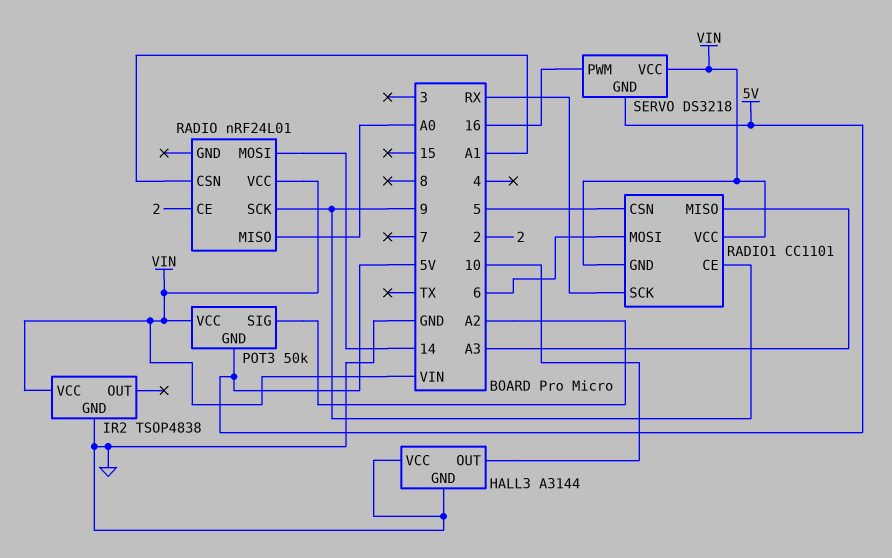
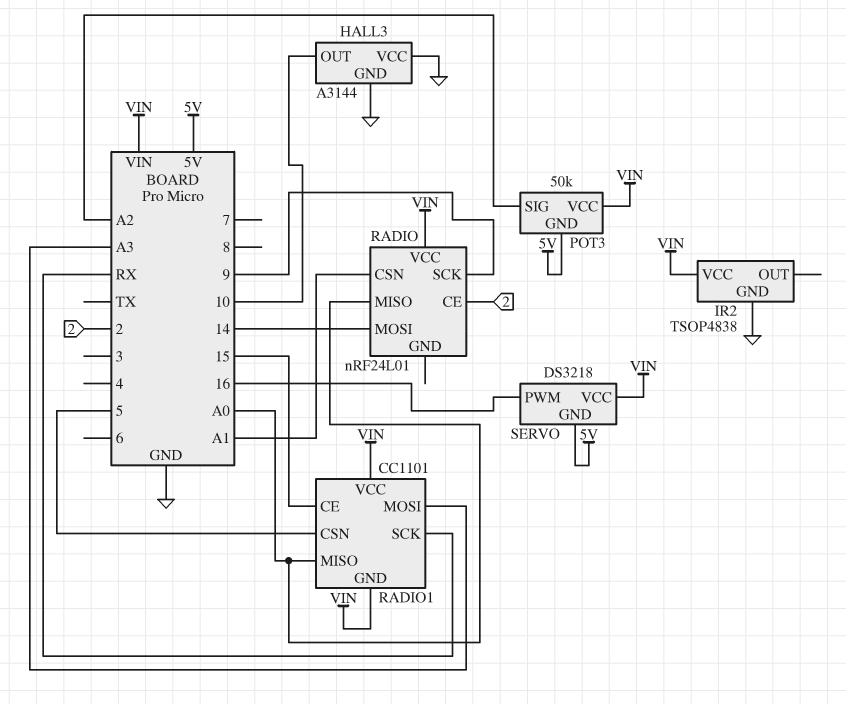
RADIO1 pin CE: 9 -> 15
RADIO1 pin MISO: A3 -> A0
RADIO1 pin MOSI: 6 -> A3

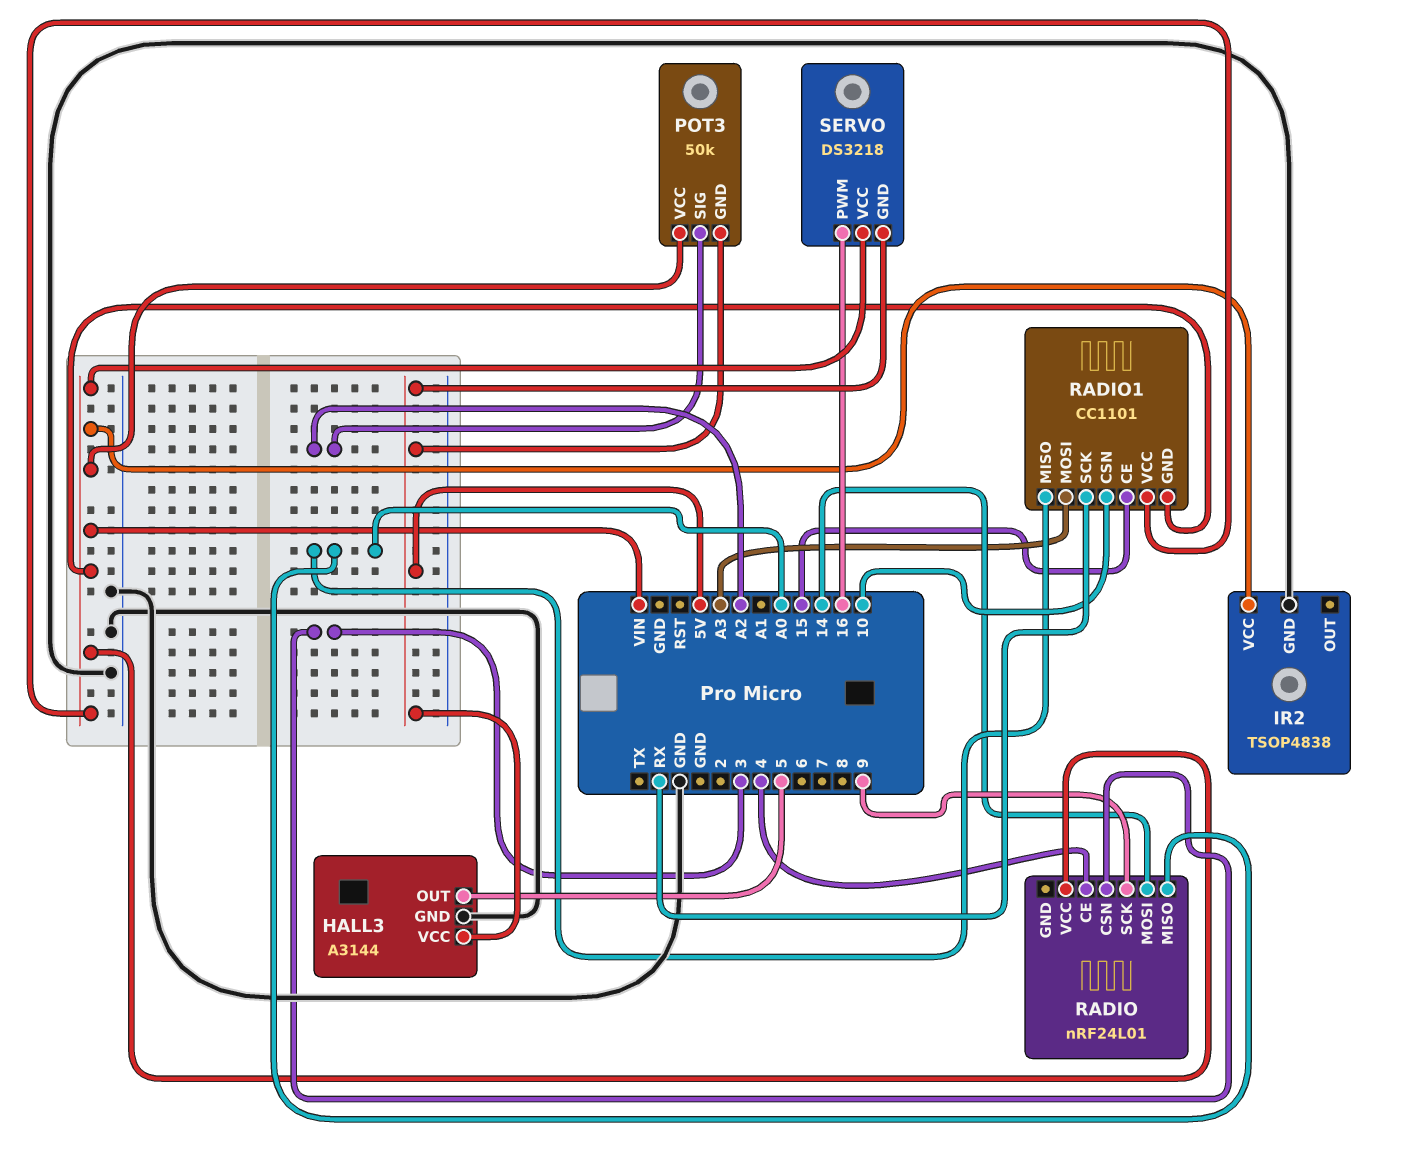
HALL3 pin OUT: 10 -> 5
HALL3 pin VCC: GND -> 5V
RADIO pin CE: 2 -> 4
RADIO pin CSN: A1 -> 3
RADIO1 pin CSN: 5 -> 10

